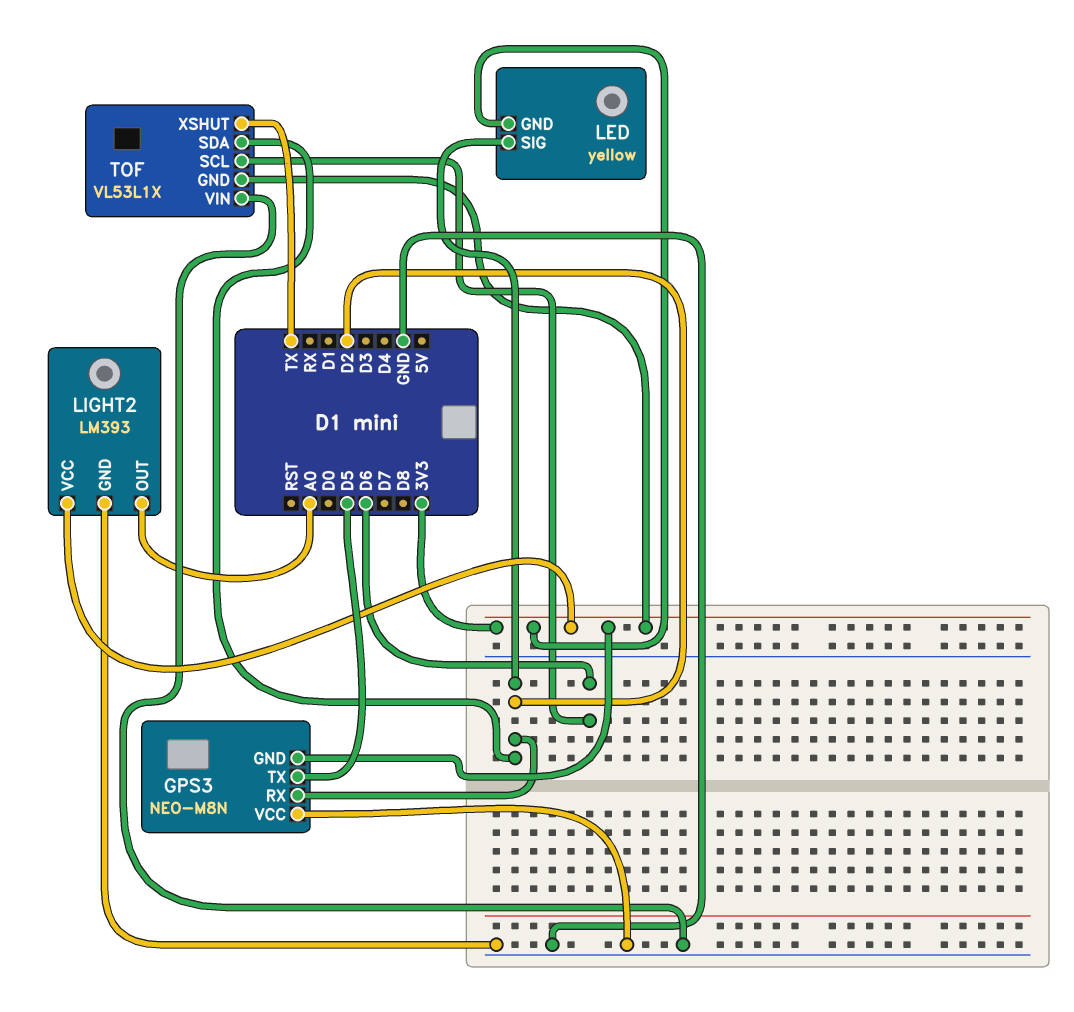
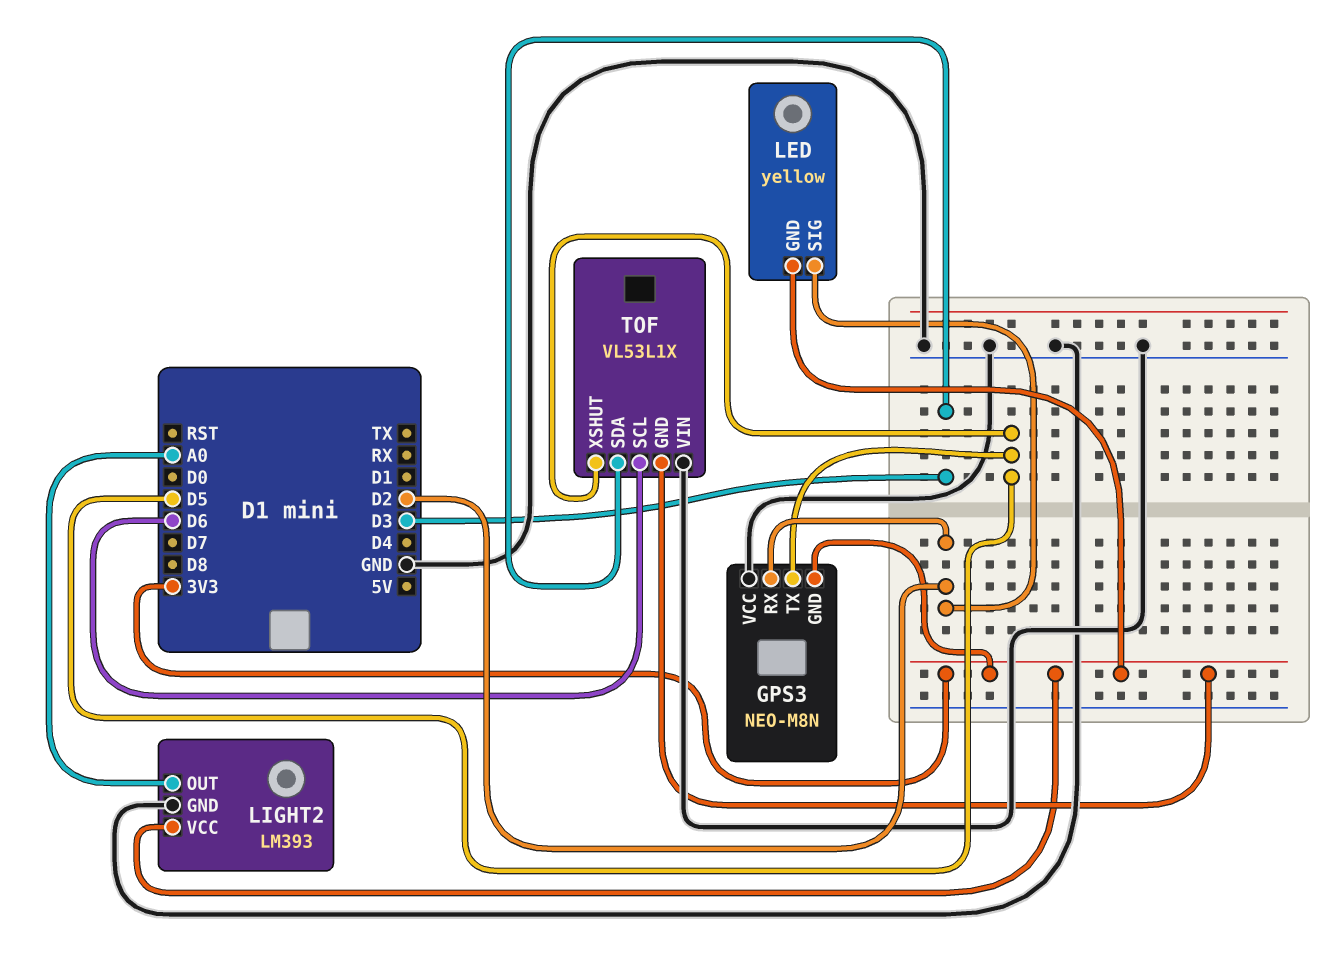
TOF pin SDA: D2 -> D3
TOF pin XSHUT: TX -> D5

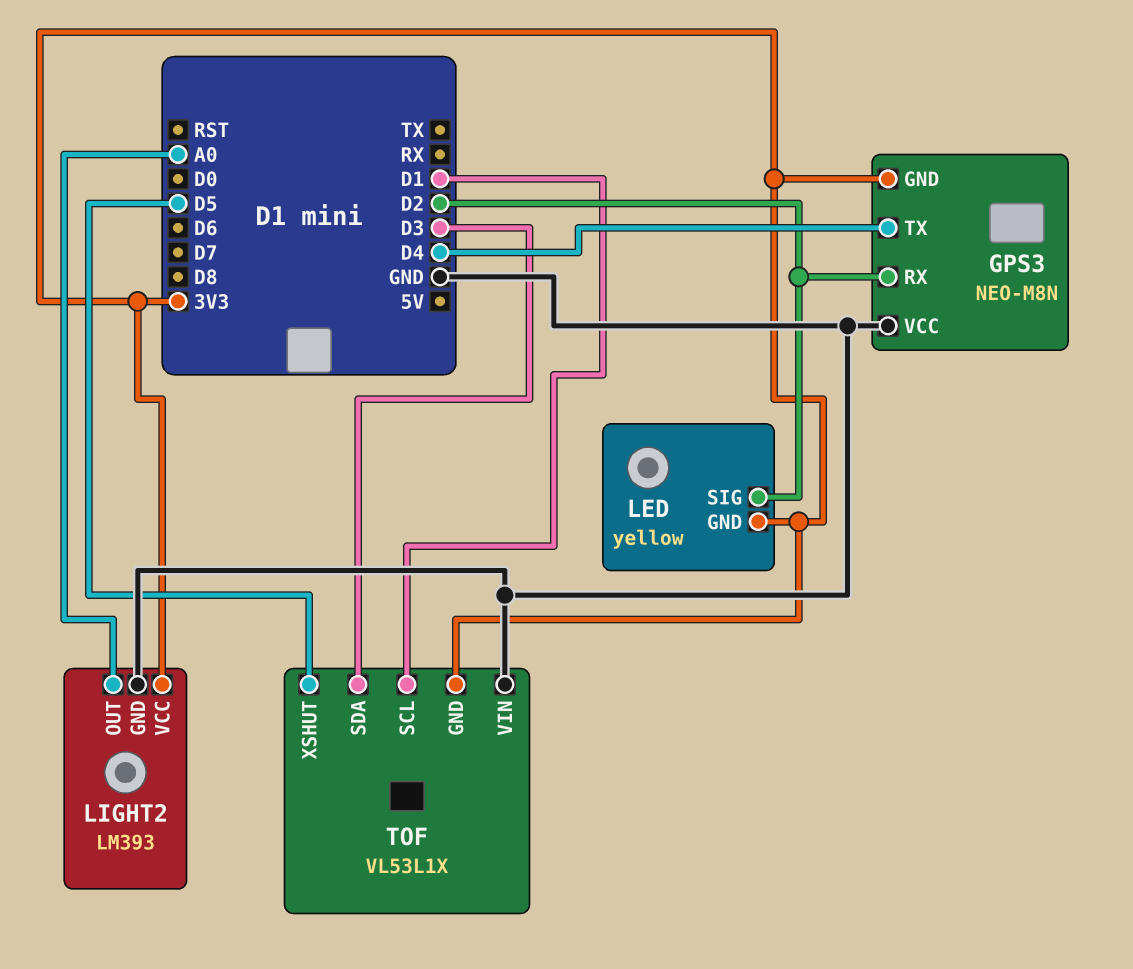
GPS3 pin TX: D5 -> D4
TOF pin SCL: D6 -> D1

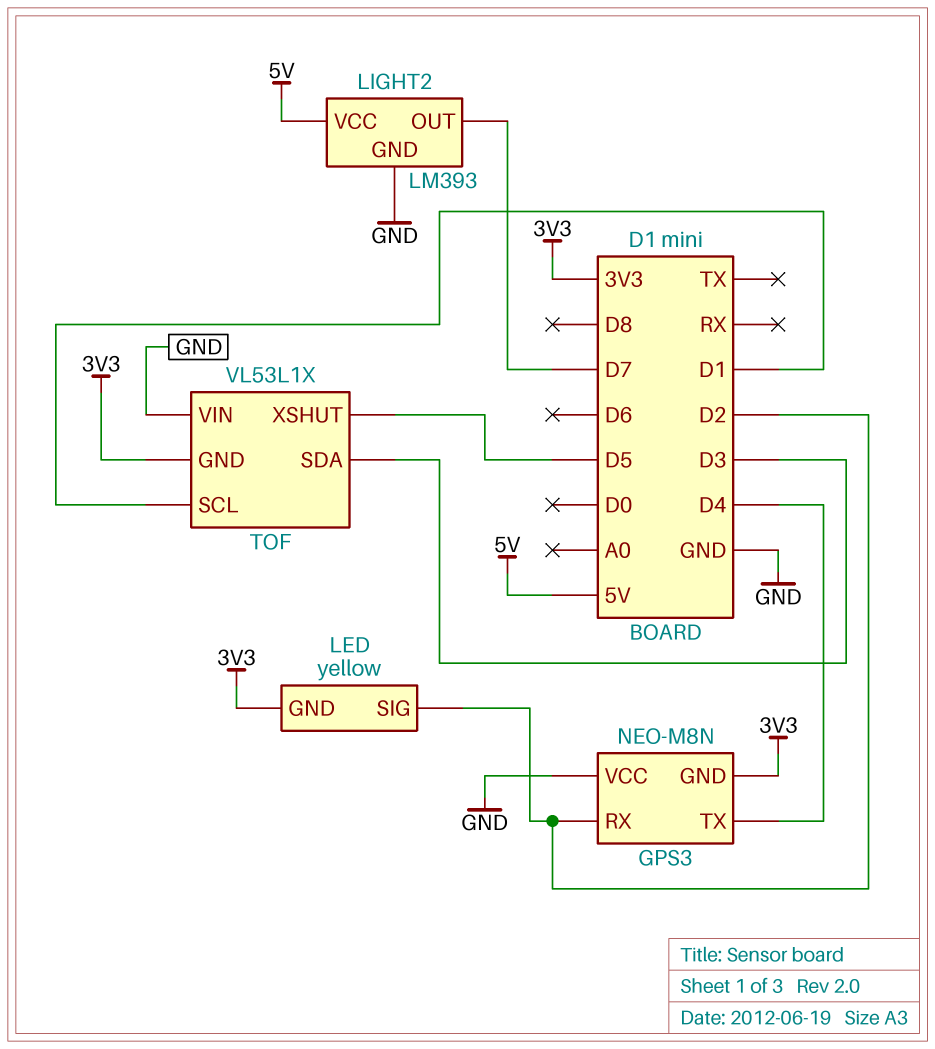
LIGHT2 pin OUT: A0 -> D7
LIGHT2 pin VCC: 3V3 -> 5V

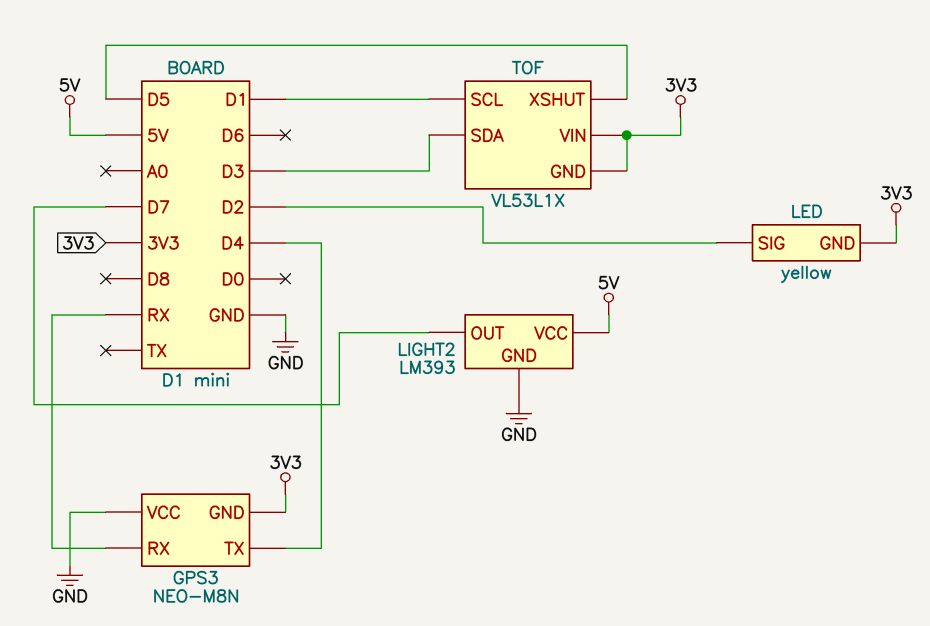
GPS3 pin RX: D2 -> RX
TOF pin VIN: GND -> 3V3

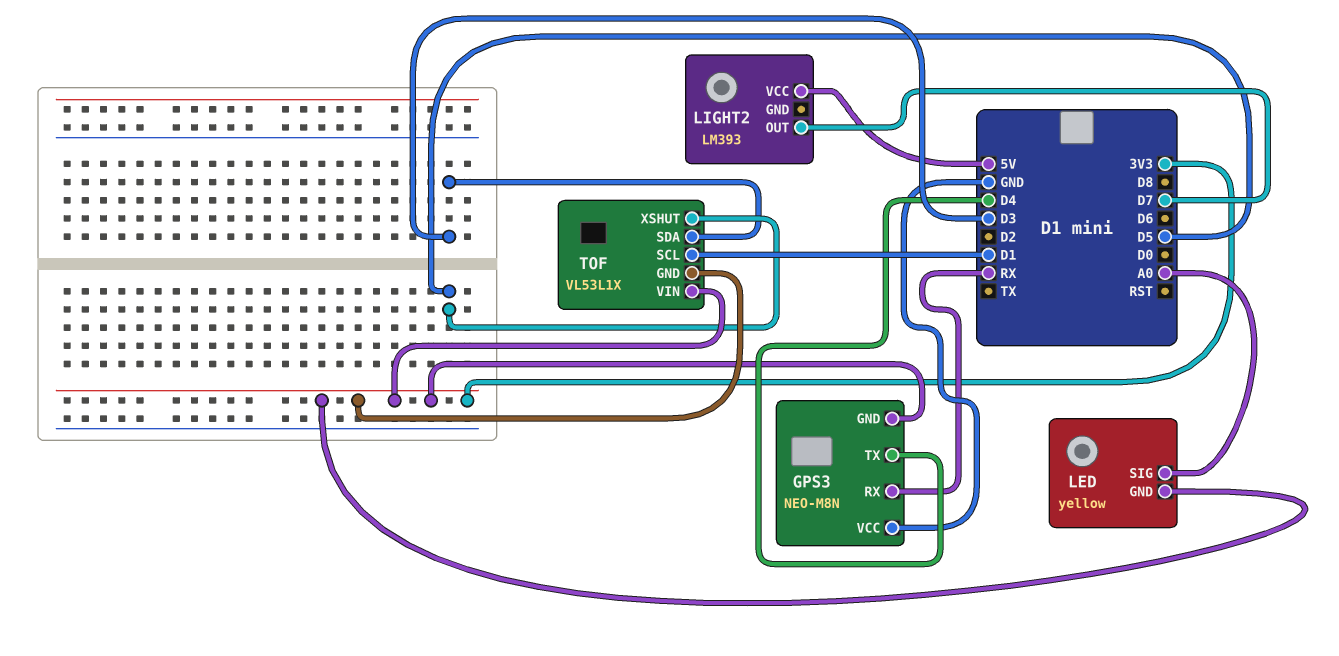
LED pin SIG: D2 -> A0
LIGHT2 pin GND: GND -> none

